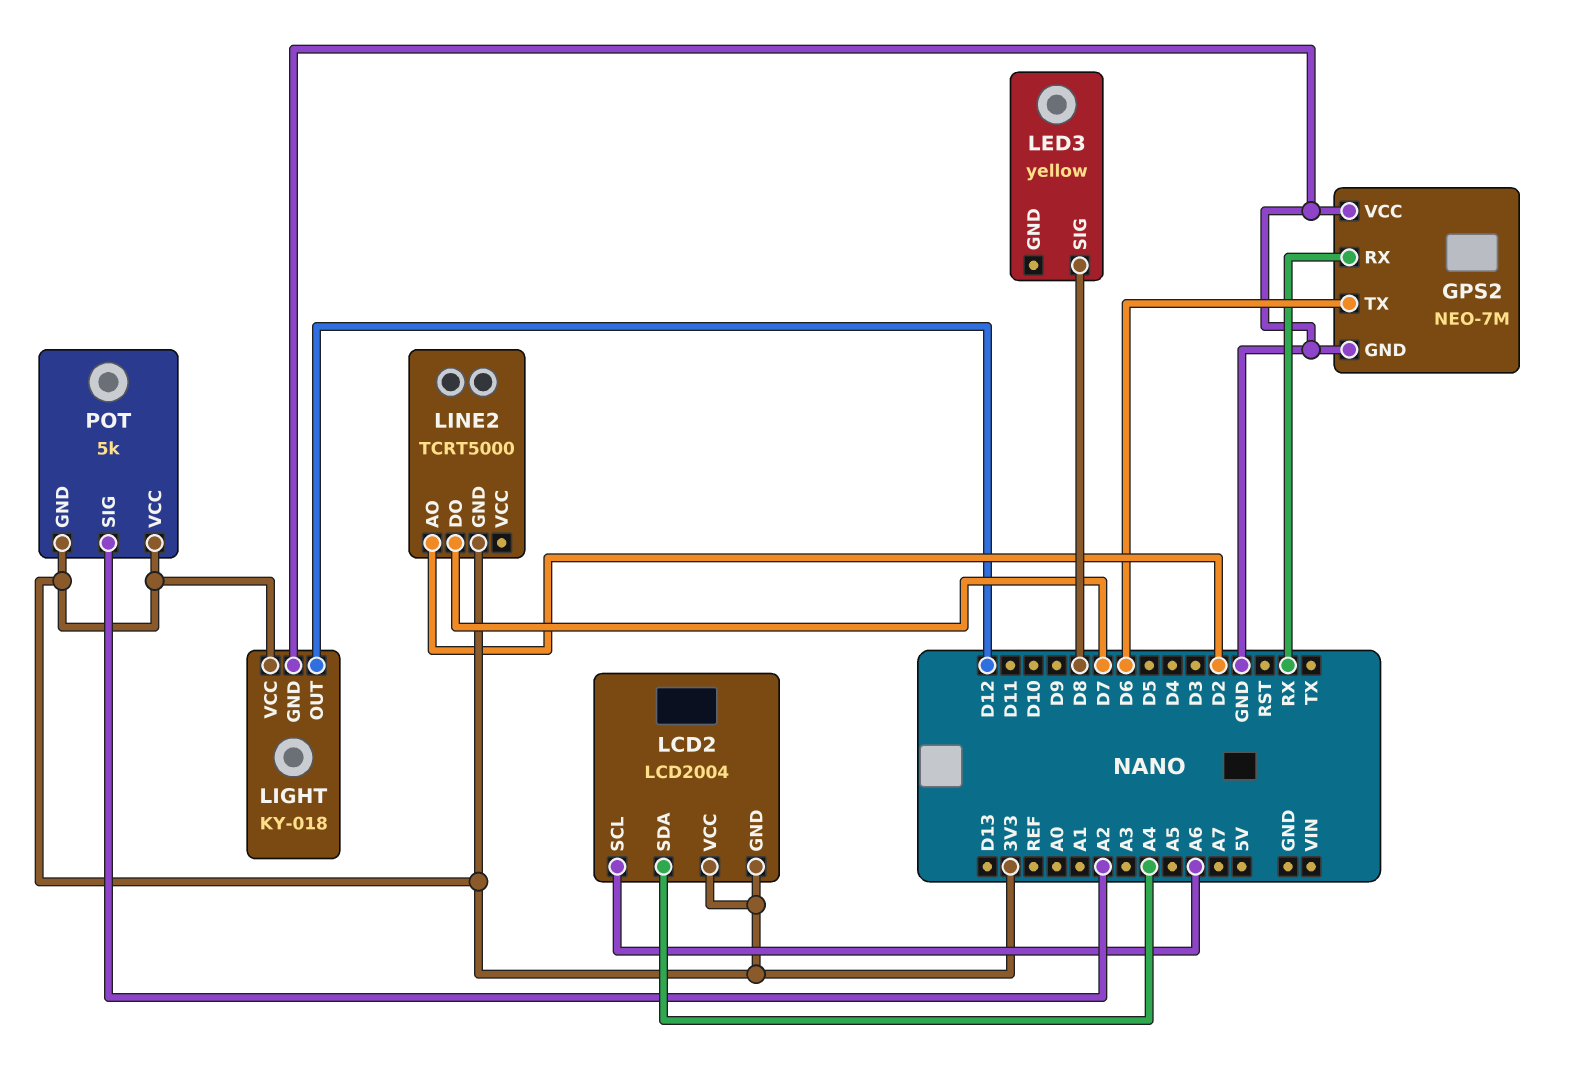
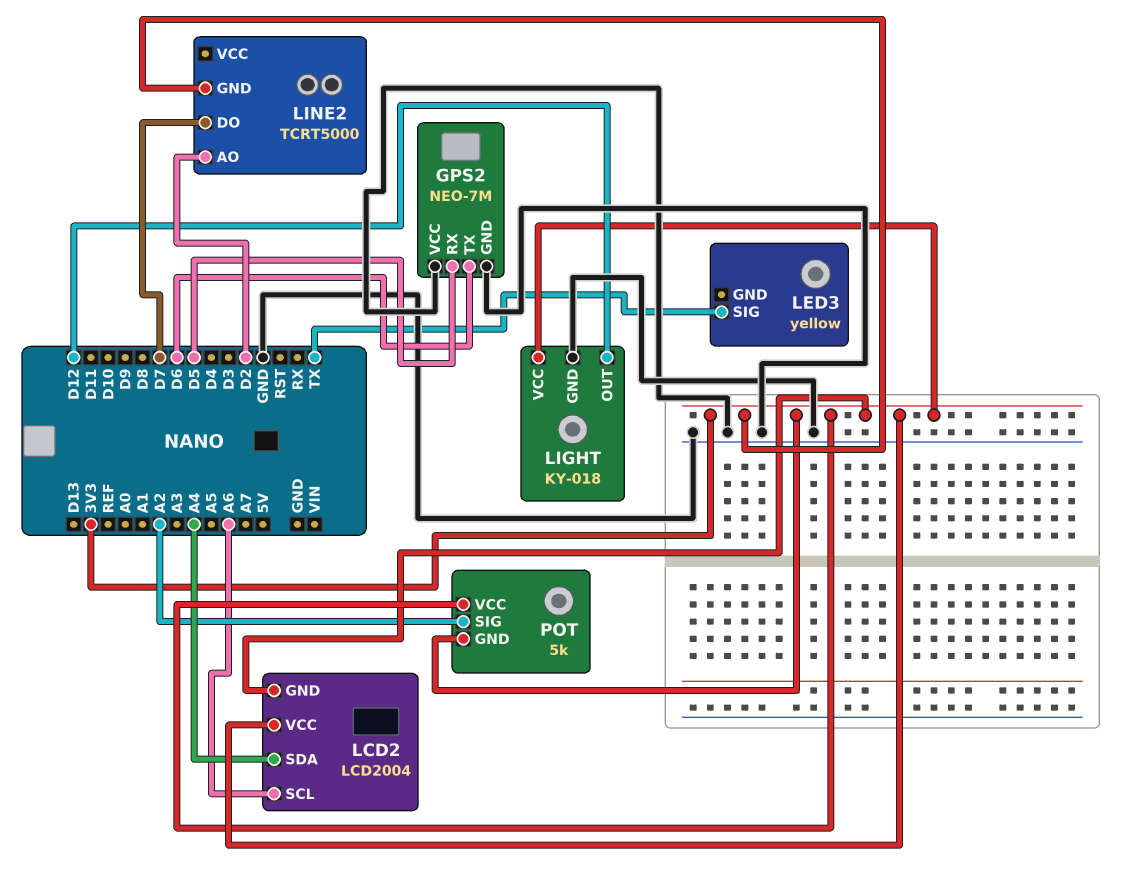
GPS2 pin RX: RX -> D5
LED3 pin SIG: D8 -> TX

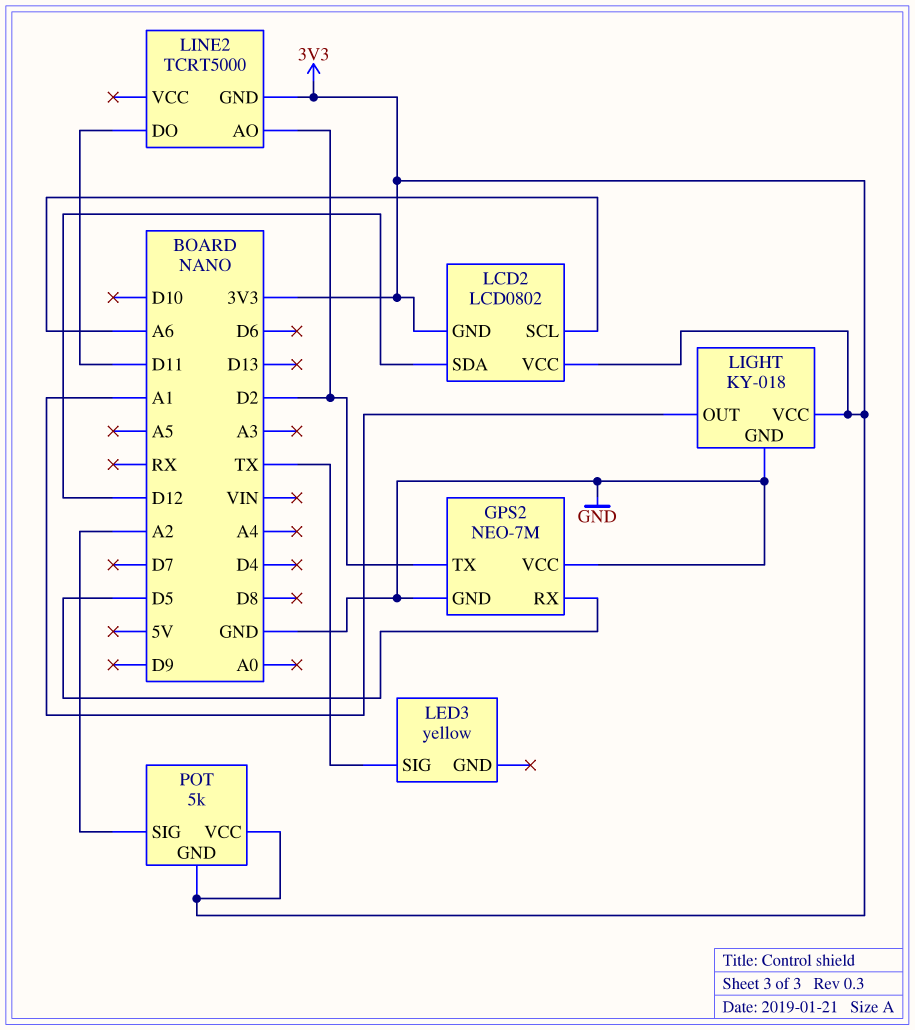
GPS2 pin TX: D6 -> D2
LCD2: LCD2004 -> LCD0802
LCD2 pin SDA: A4 -> D12
LIGHT pin OUT: D12 -> A1
LINE2 pin DO: D7 -> D11

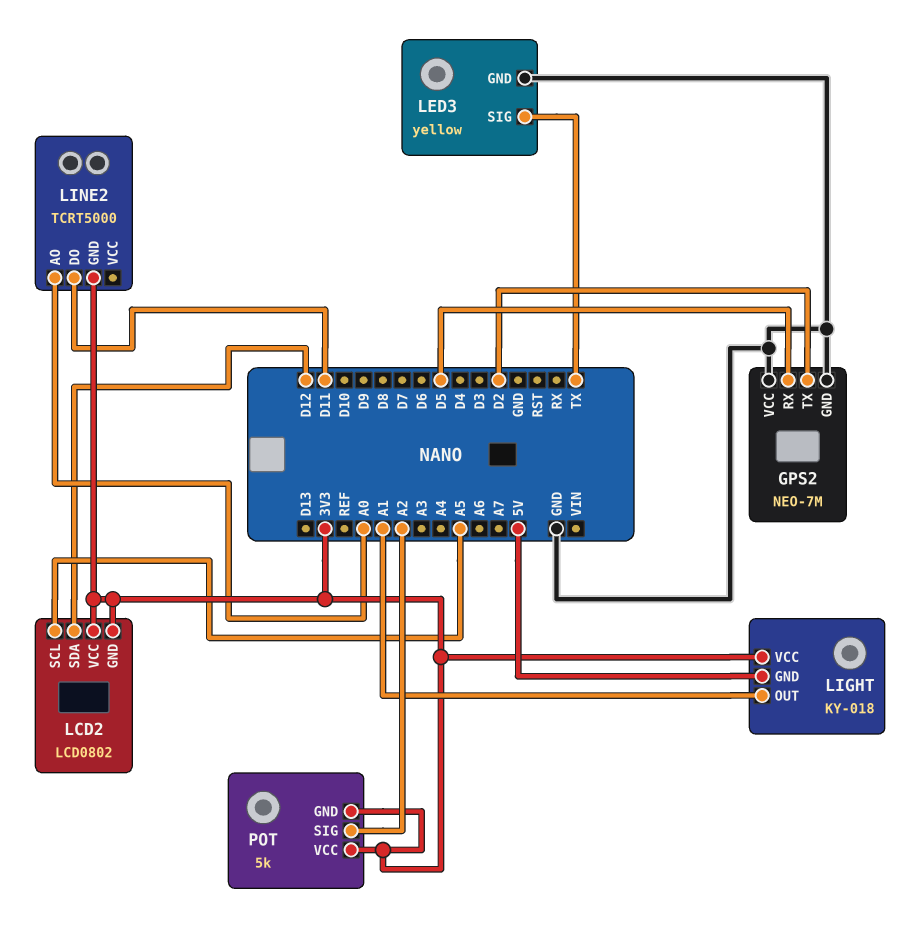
LCD2 pin SCL: A6 -> A5
LED3 pin GND: none -> GND
LIGHT pin GND: GND -> 5V
LINE2 pin AO: D2 -> A0

